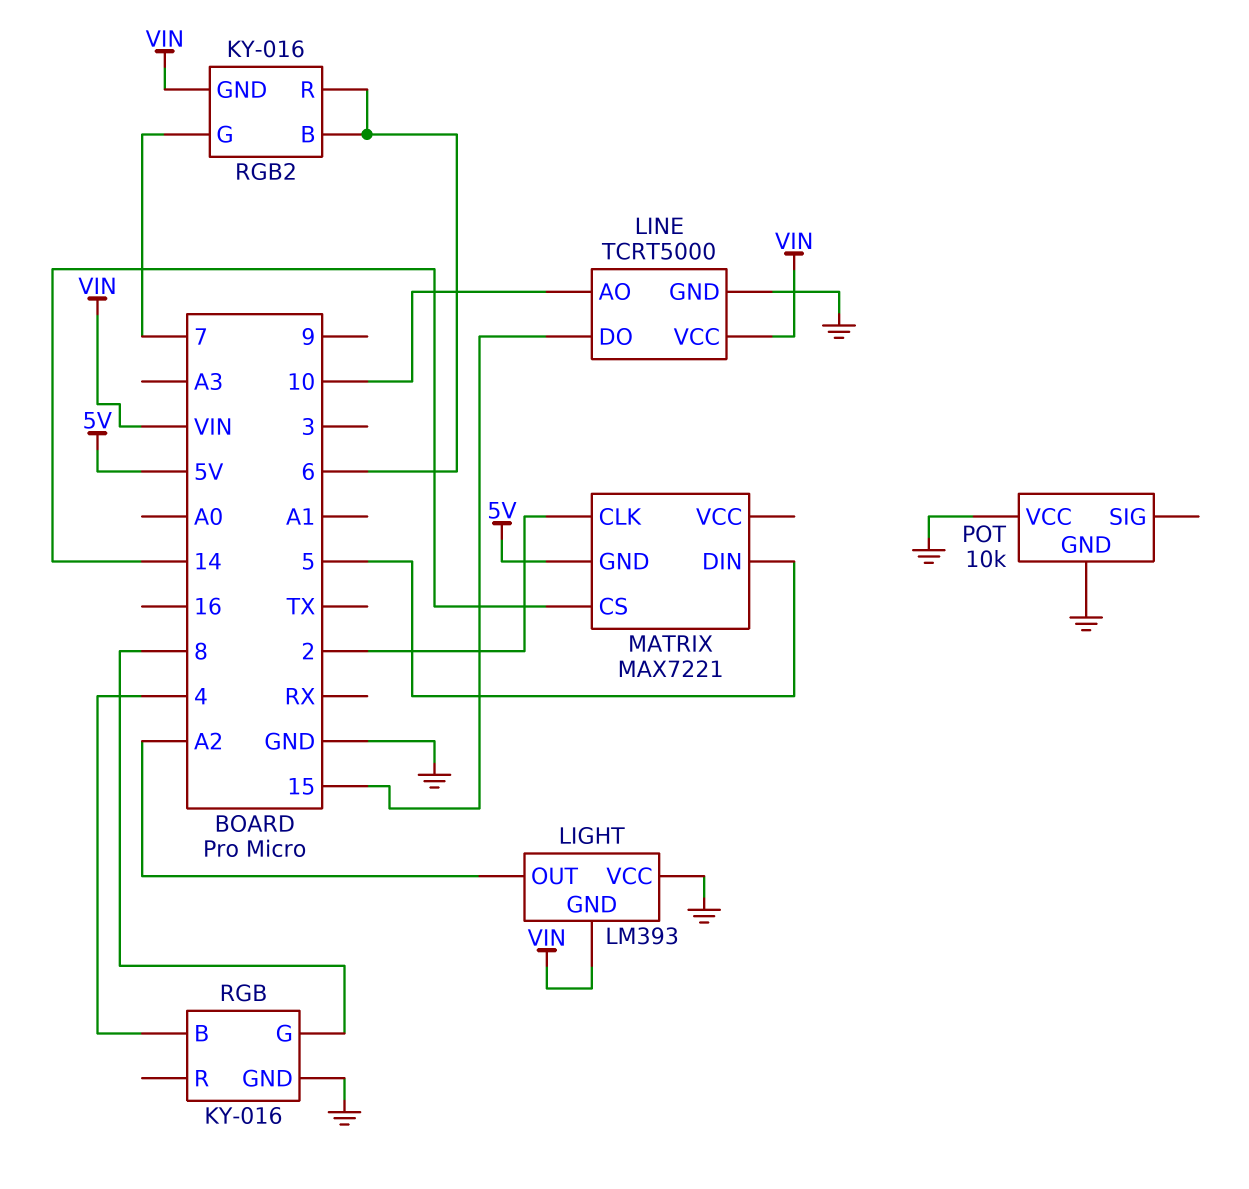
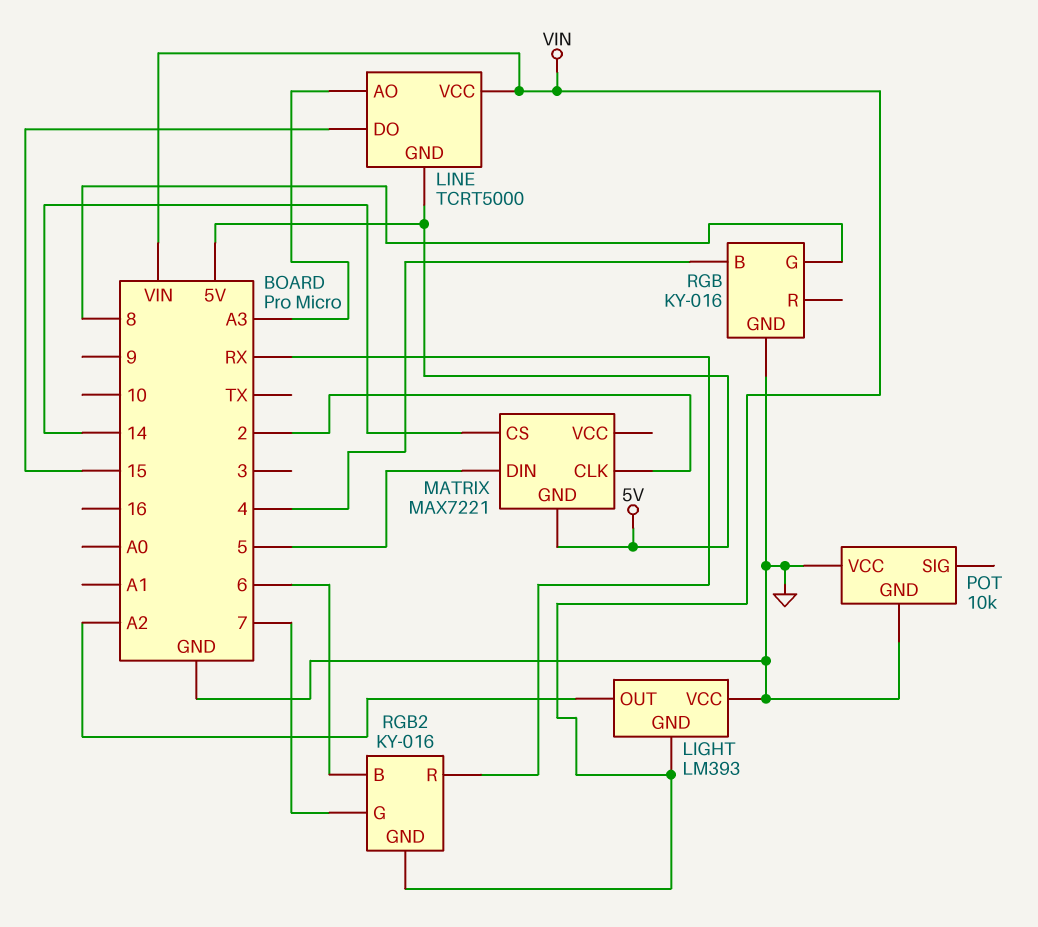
LINE pin AO: 10 -> A3
LINE pin GND: GND -> 5V
RGB2 pin R: 6 -> RX

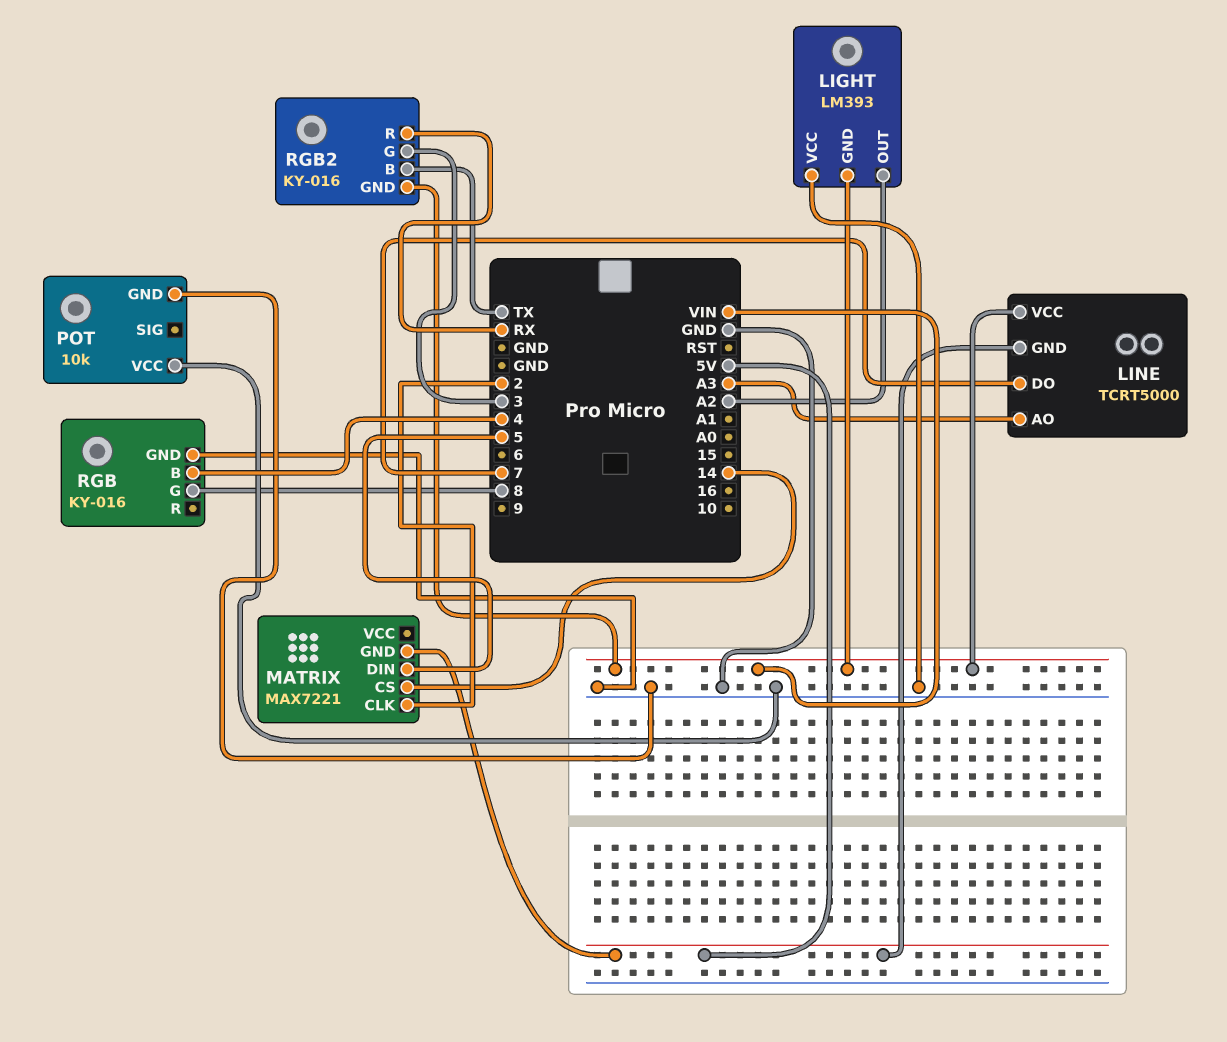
LINE pin DO: 15 -> 7
RGB2 pin B: 6 -> TX
RGB2 pin G: 7 -> 3

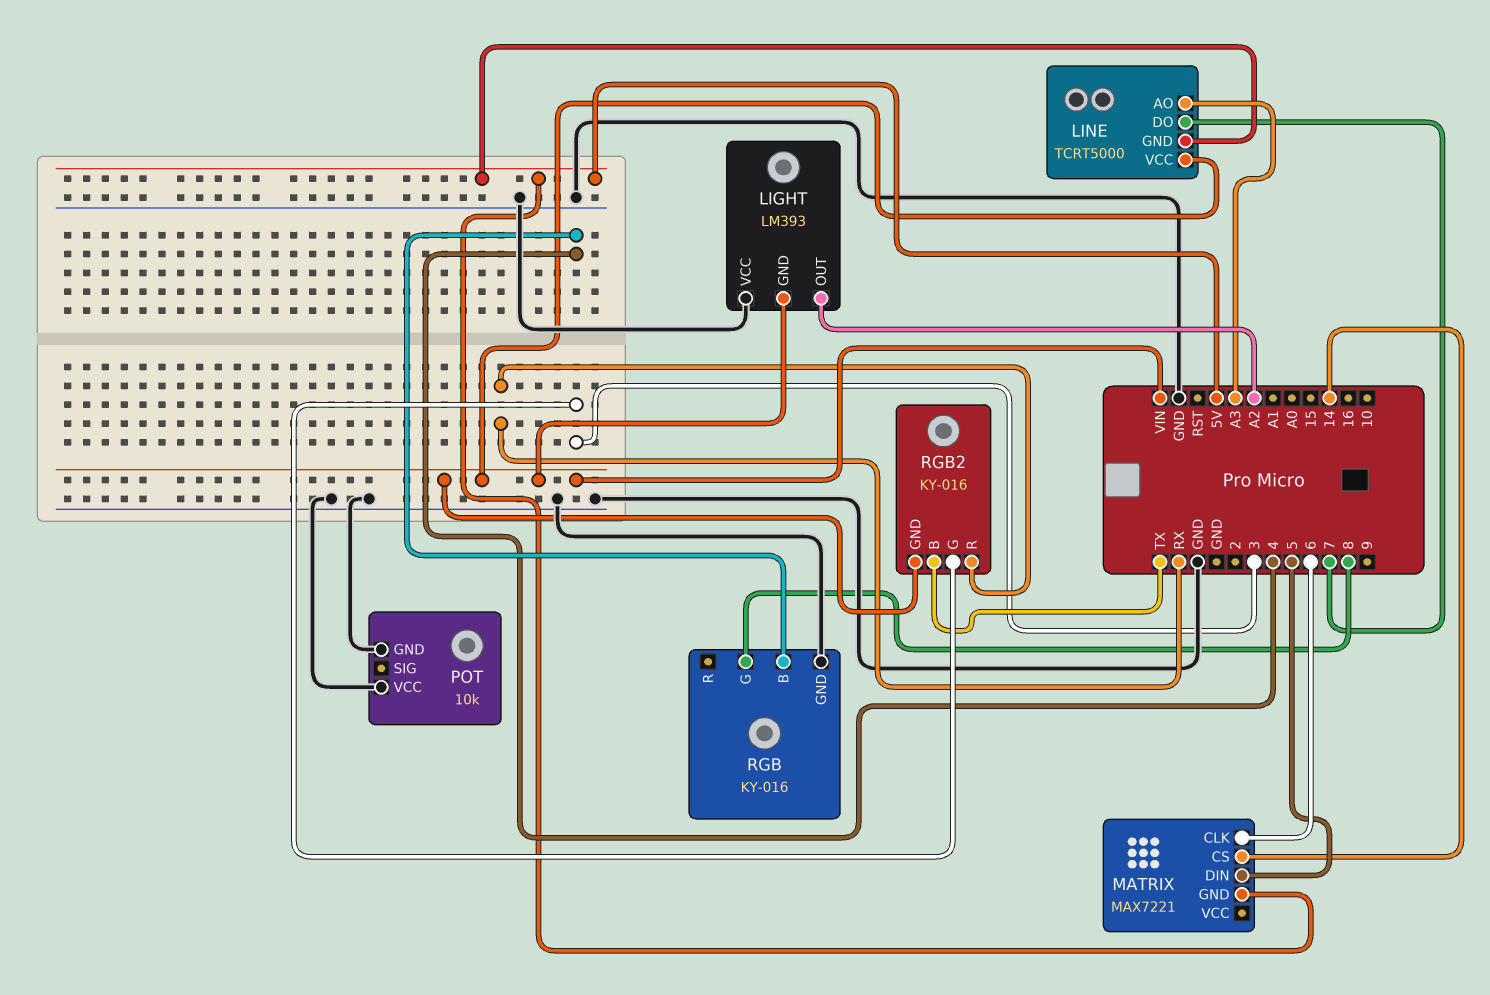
MATRIX pin CLK: 2 -> 6

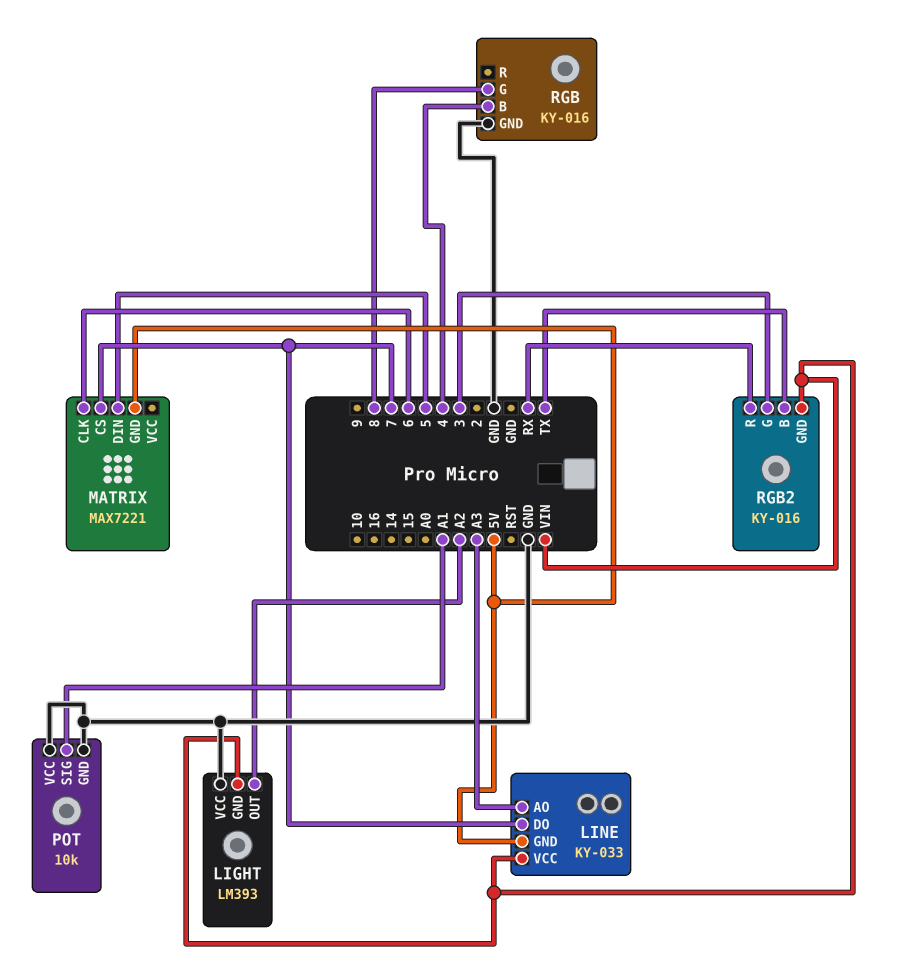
LINE: TCRT5000 -> KY-033
MATRIX pin CS: 14 -> 7
POT pin SIG: none -> A1

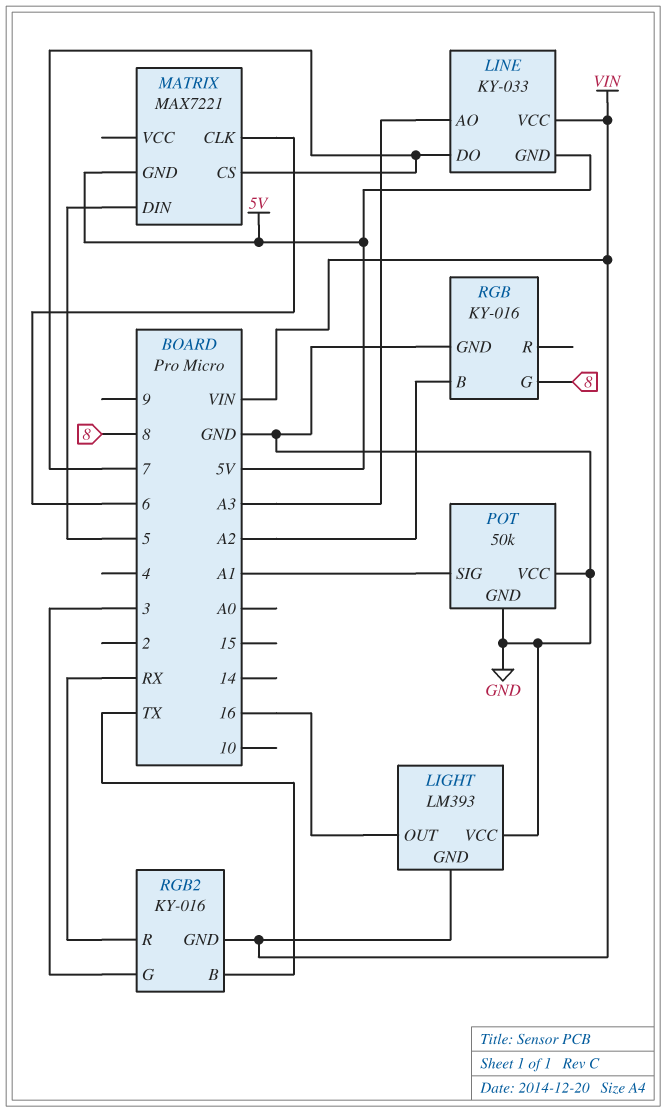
LIGHT pin OUT: A2 -> 16
POT: 10k -> 50k
RGB pin B: 4 -> A2

